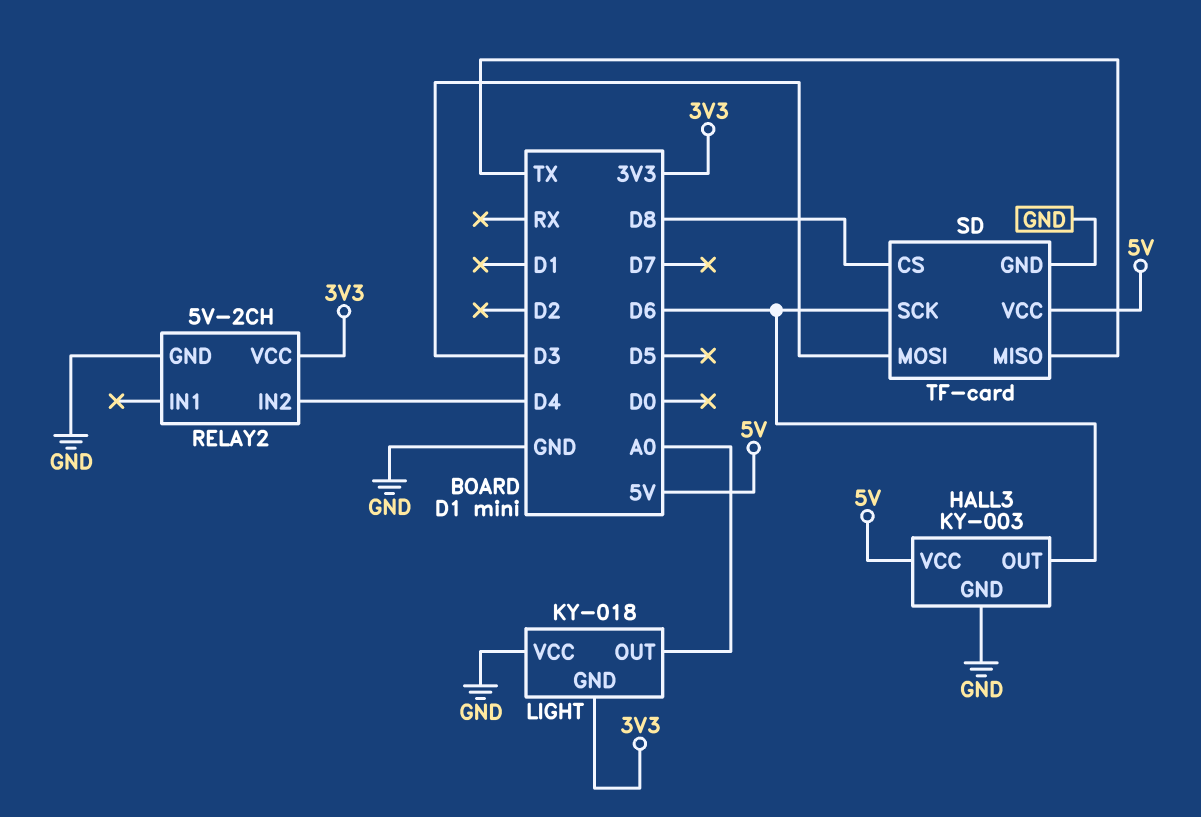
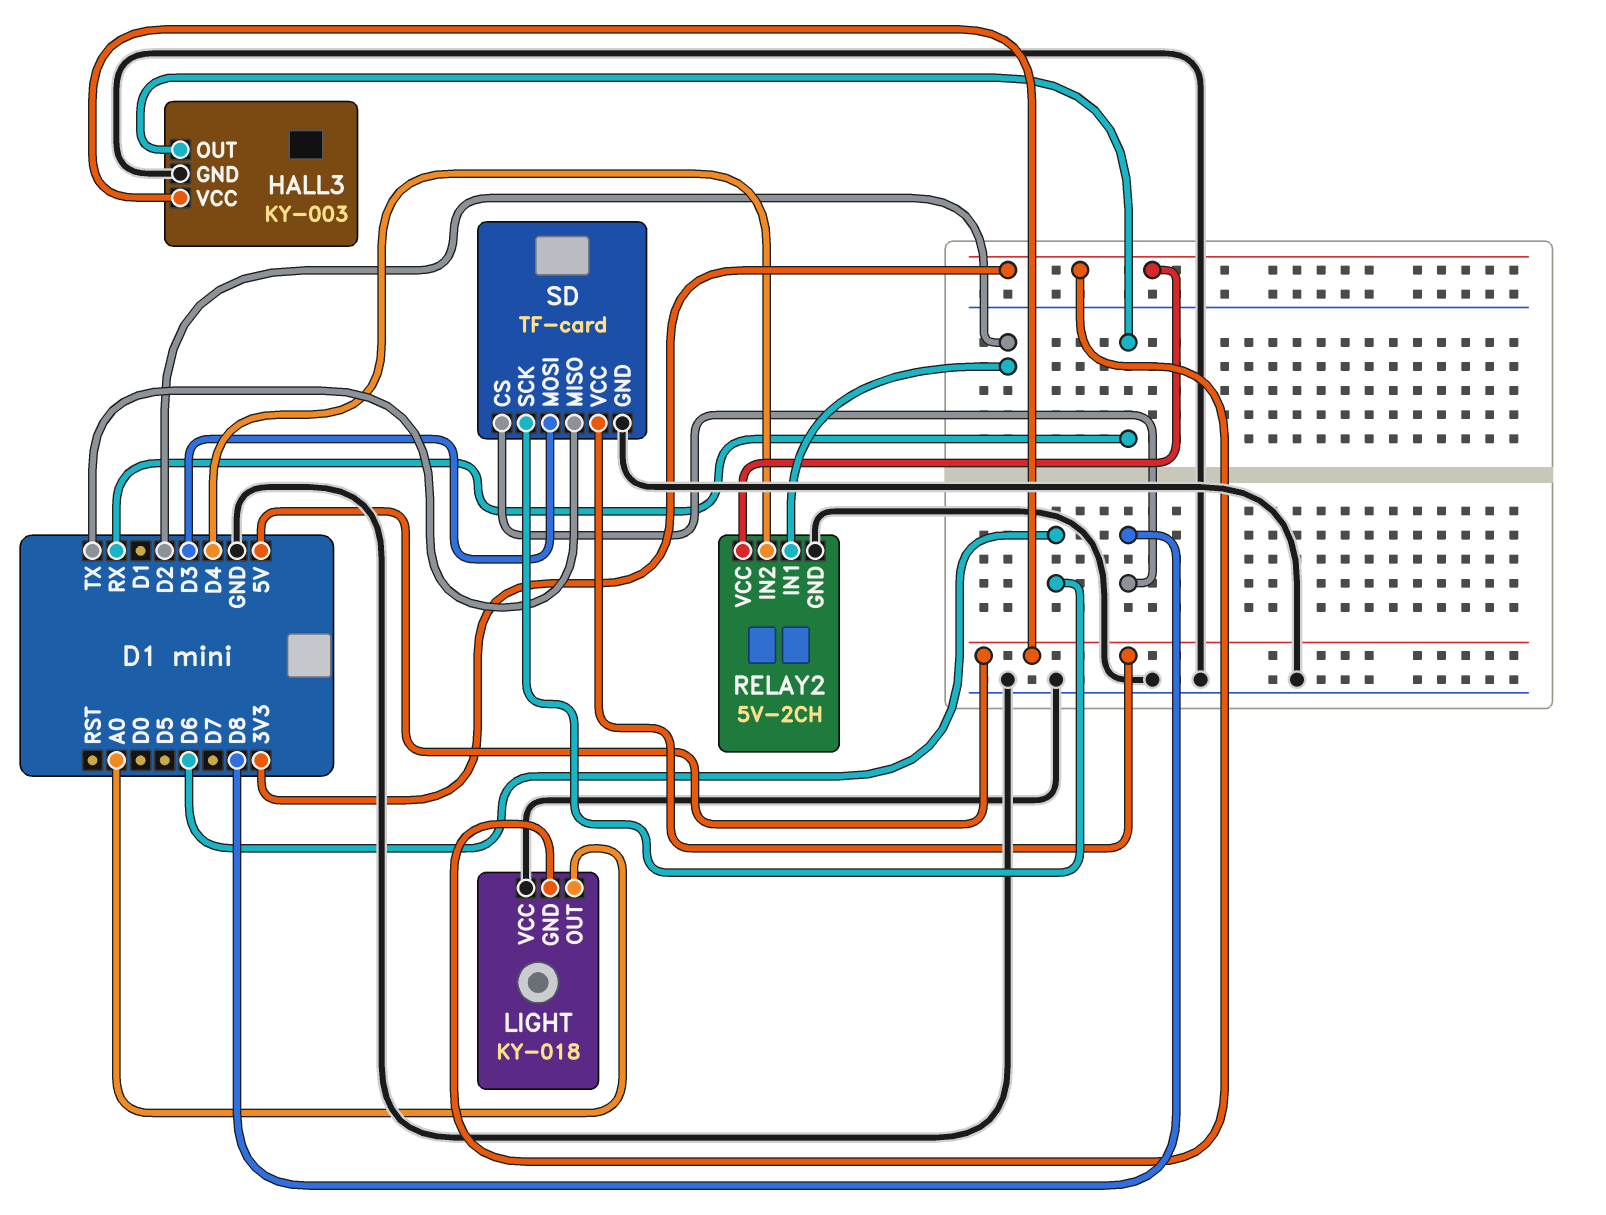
HALL3 pin OUT: D6 -> RX
RELAY2 pin IN1: none -> D2

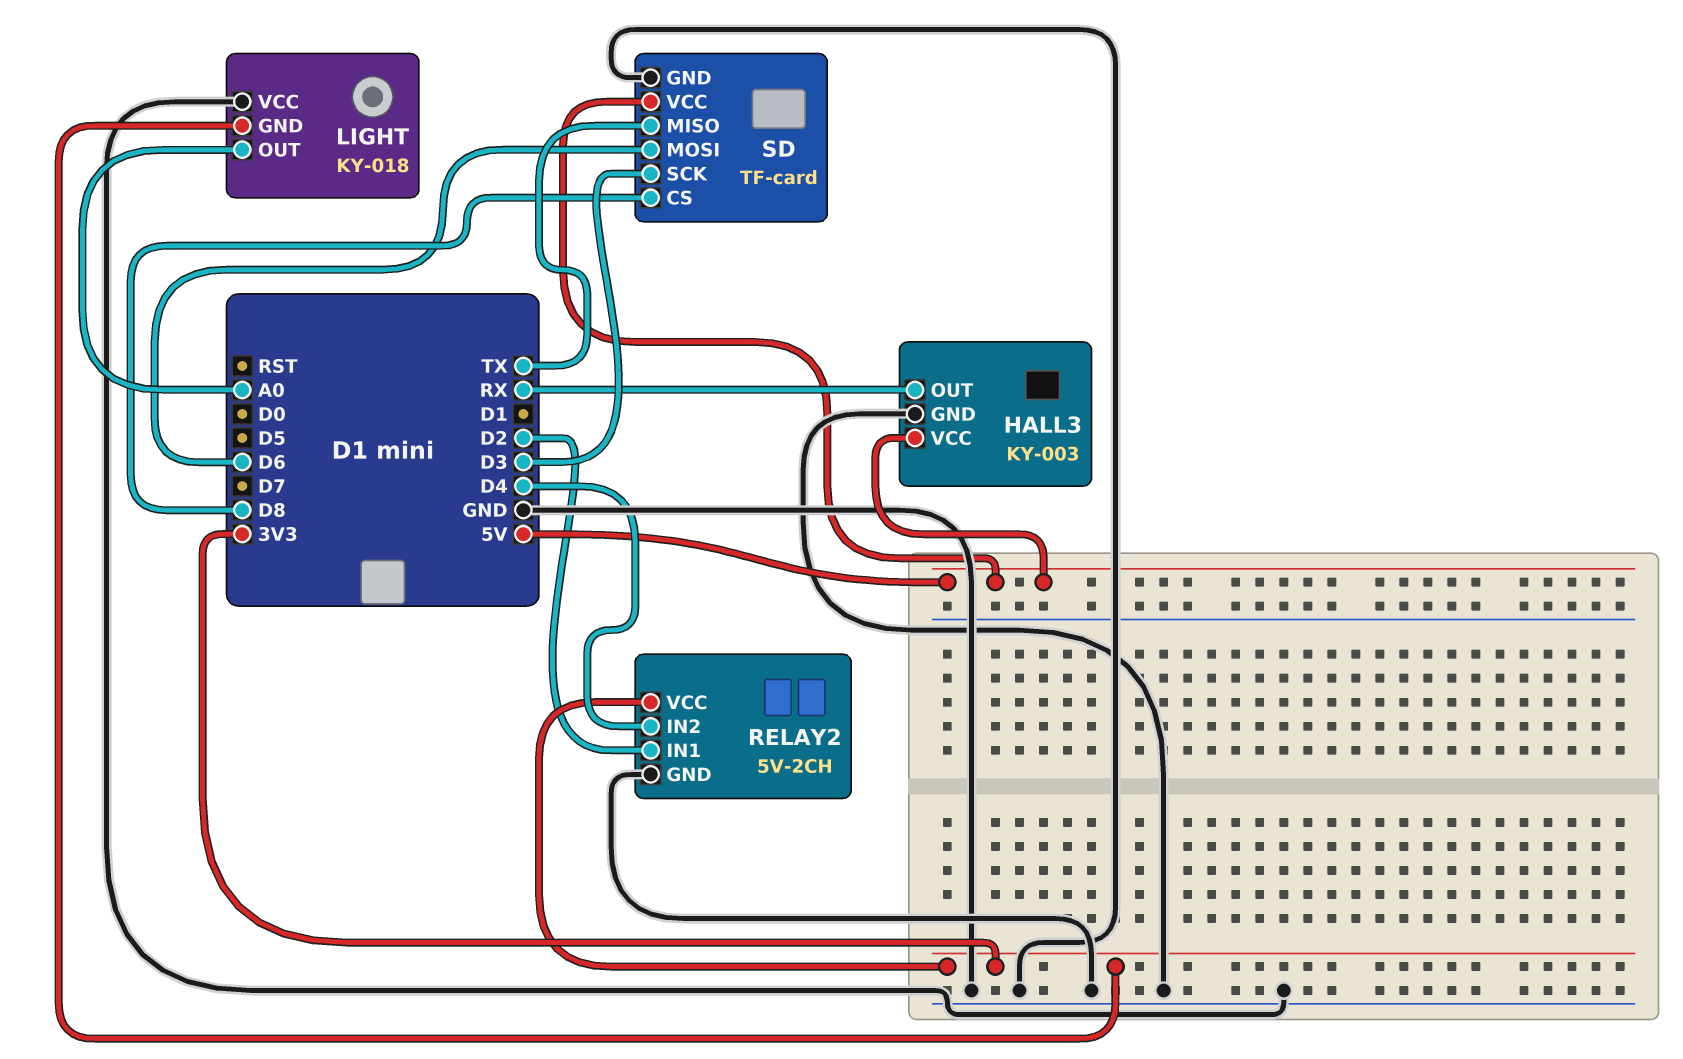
SD pin MOSI: D3 -> D6
SD pin SCK: D6 -> D3

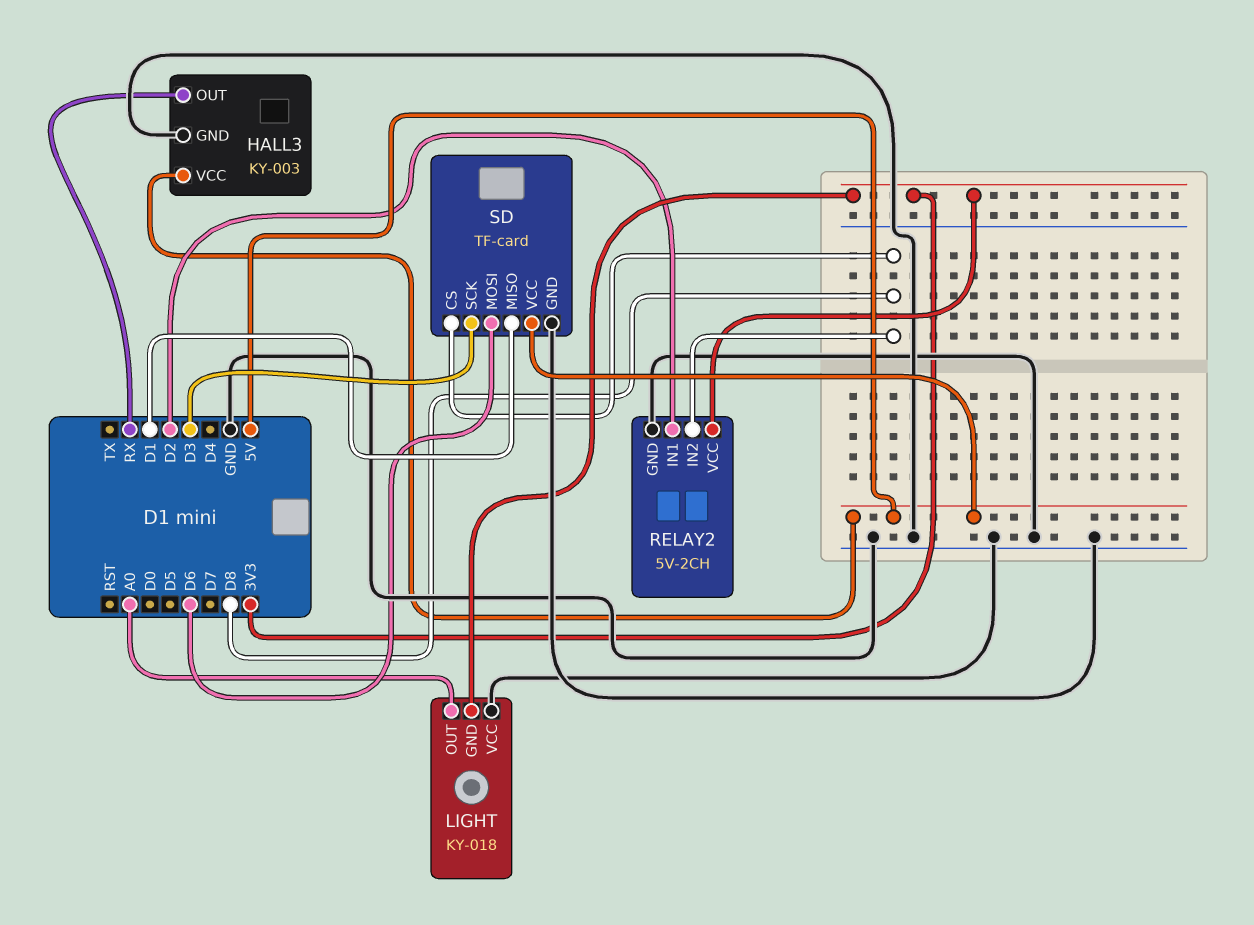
RELAY2 pin IN2: D4 -> D8
SD pin MISO: TX -> D1

